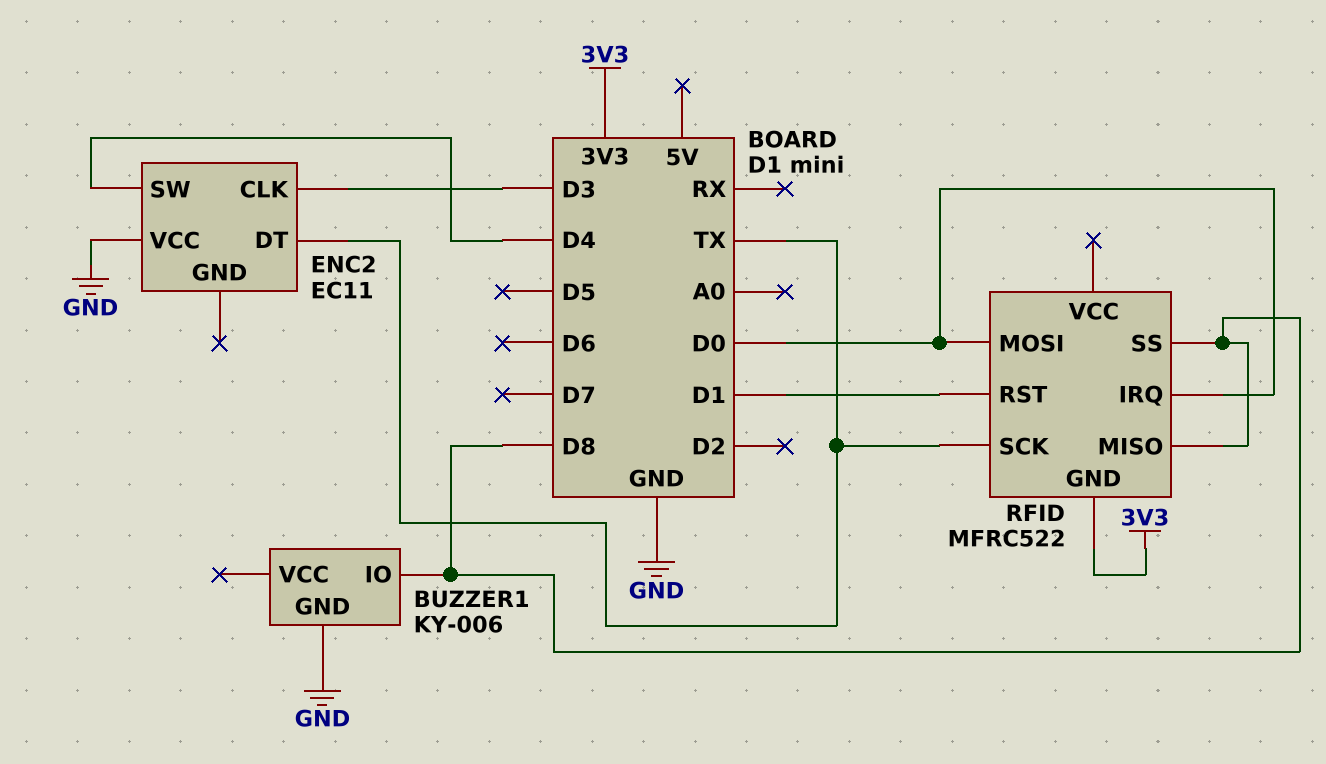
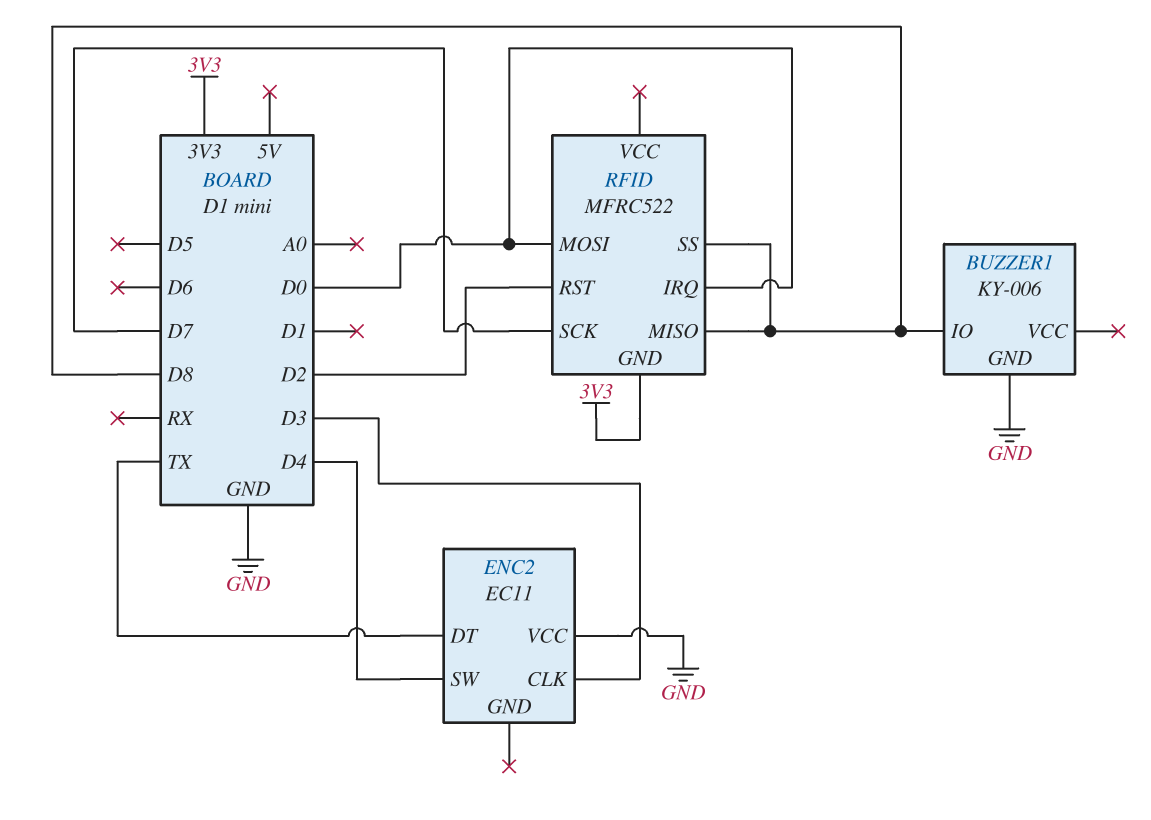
RFID pin RST: D1 -> D2
RFID pin SCK: TX -> D7

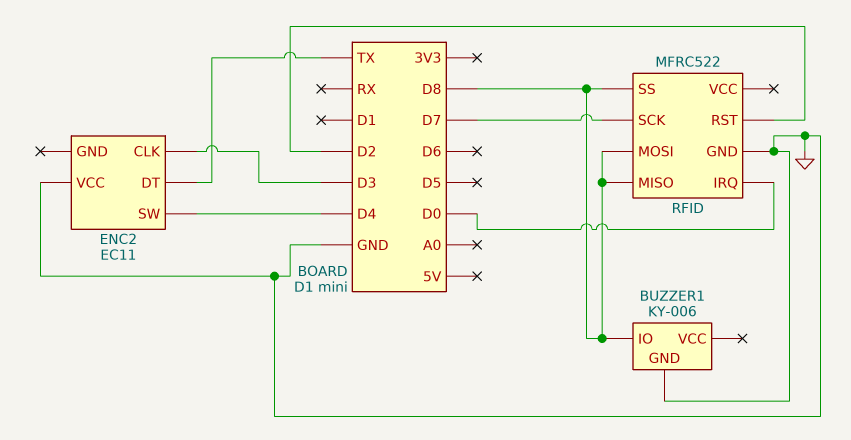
RFID pin GND: 3V3 -> GND
RFID pin MOSI: D0 -> D8

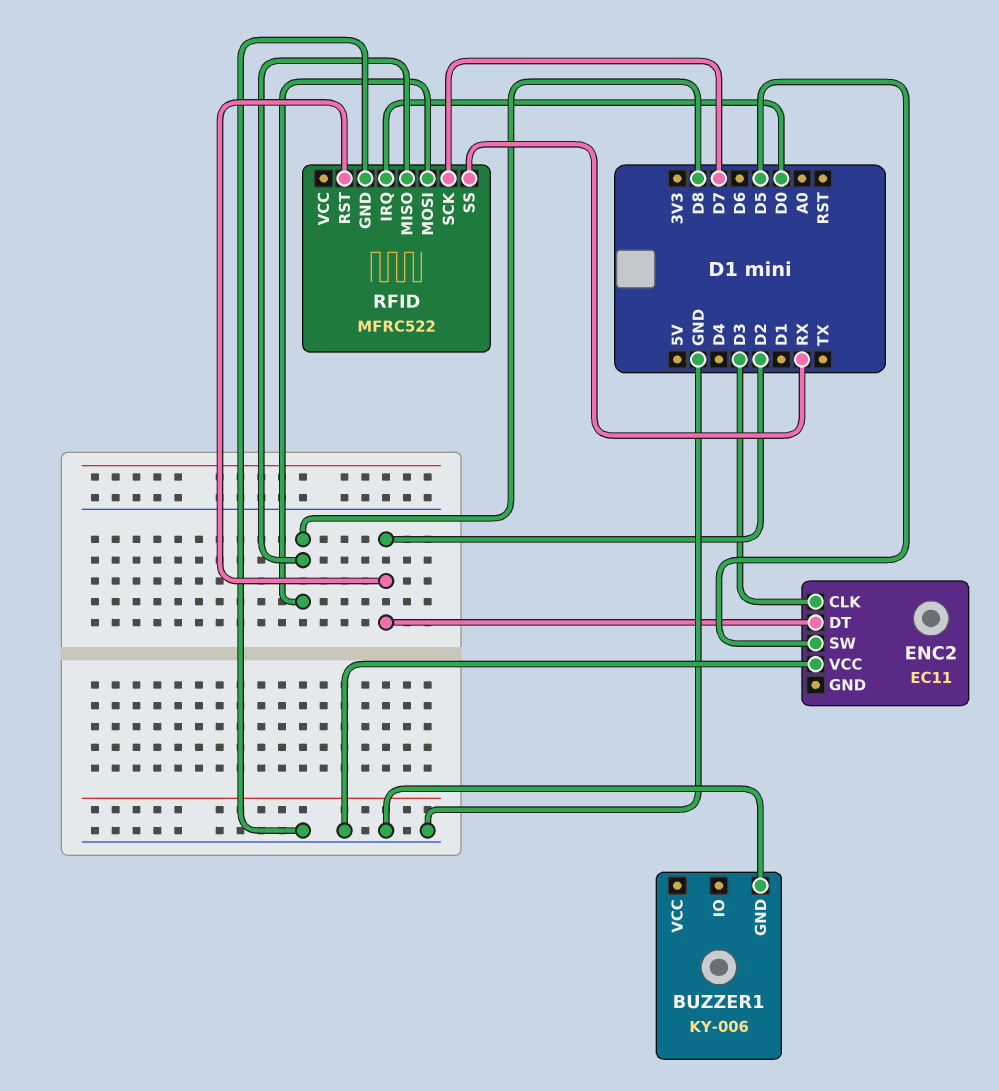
BUZZER1 pin IO: D8 -> none
ENC2 pin DT: TX -> D2
ENC2 pin SW: D4 -> D5
RFID pin SS: D8 -> RX

